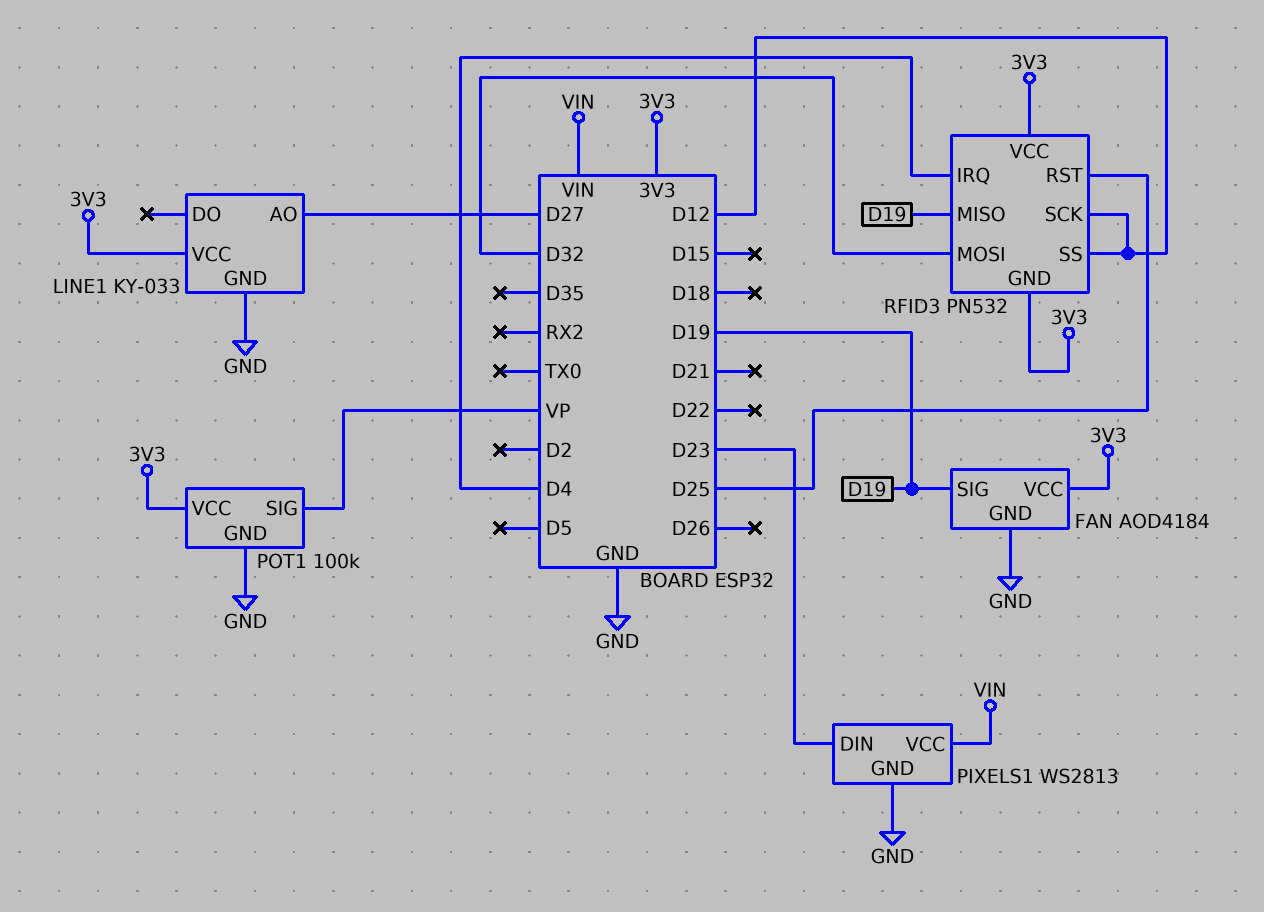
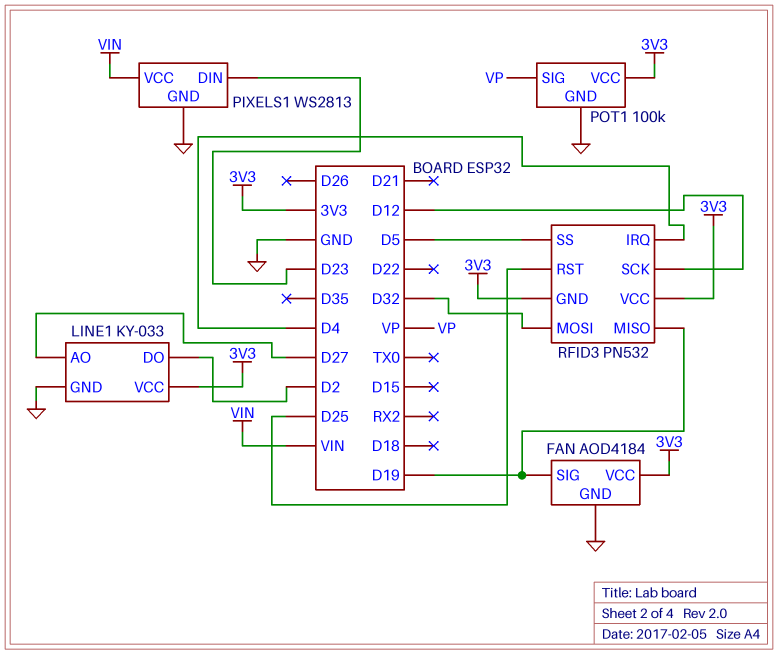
LINE1 pin DO: none -> D2
RFID3 pin SS: D12 -> D5

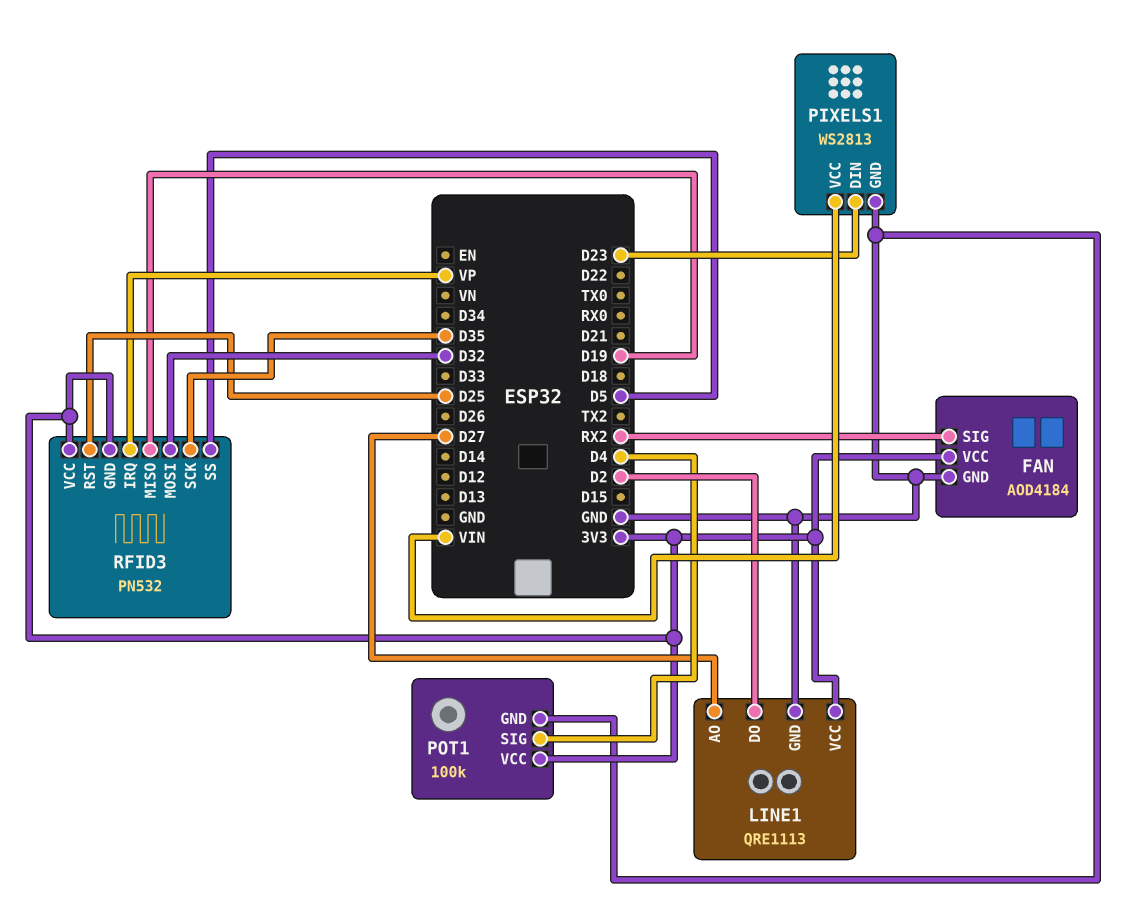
FAN pin SIG: D19 -> RX2
LINE1: KY-033 -> QRE1113
POT1 pin SIG: VP -> D4
RFID3 pin IRQ: D4 -> VP
RFID3 pin SCK: D12 -> D35

